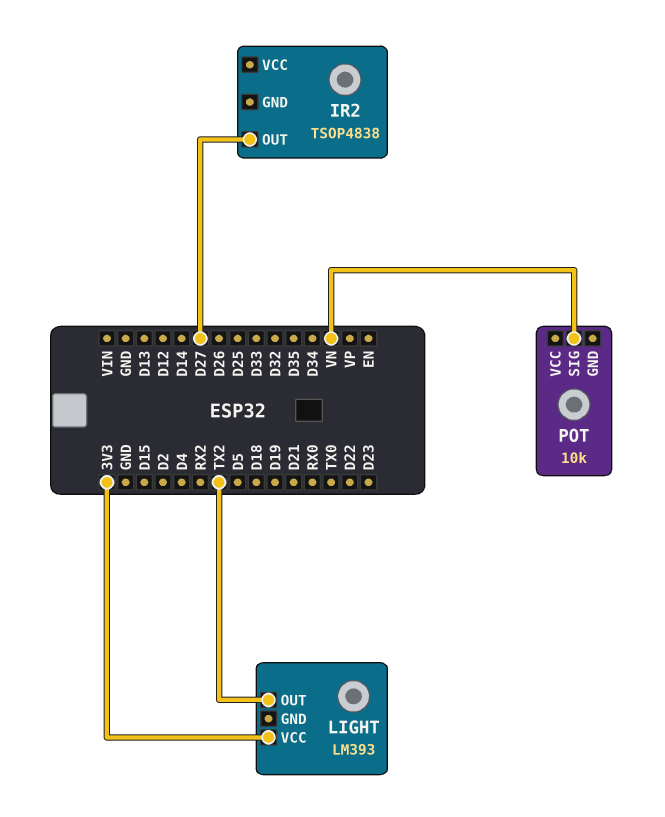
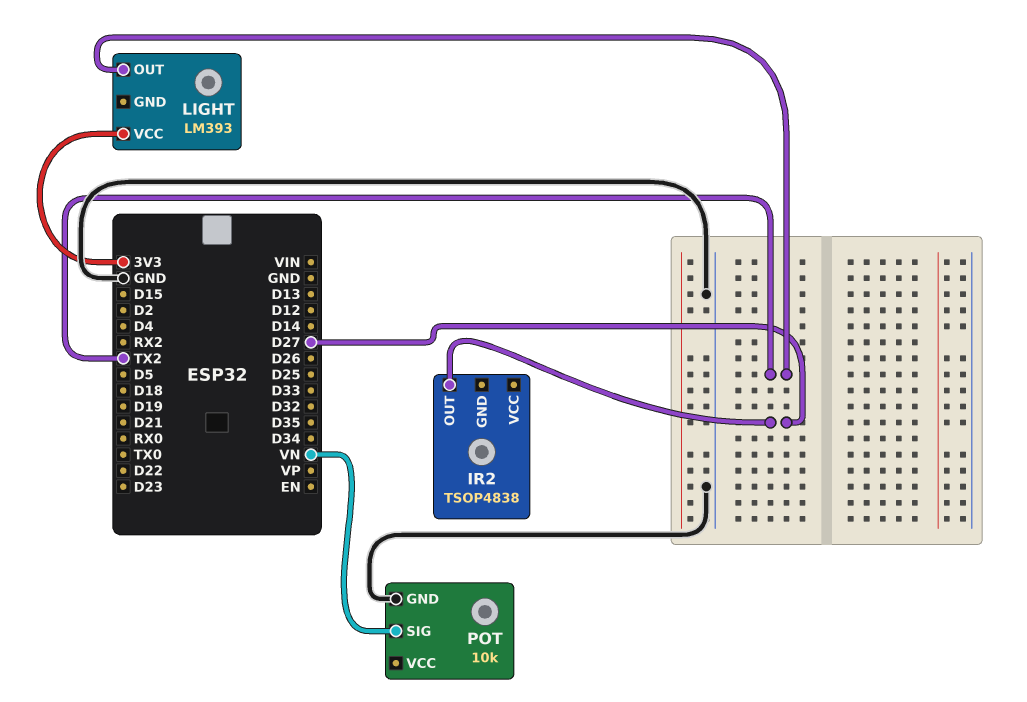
POT pin GND: none -> GND

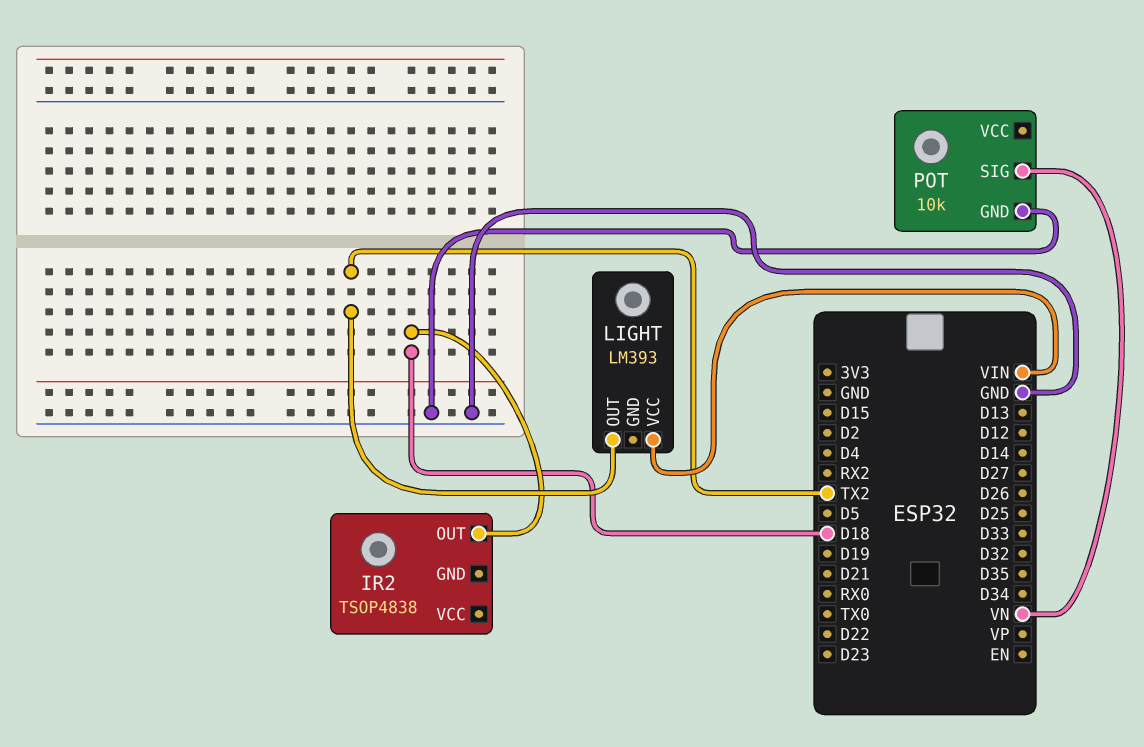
IR2 pin OUT: D27 -> D18
LIGHT pin VCC: 3V3 -> VIN

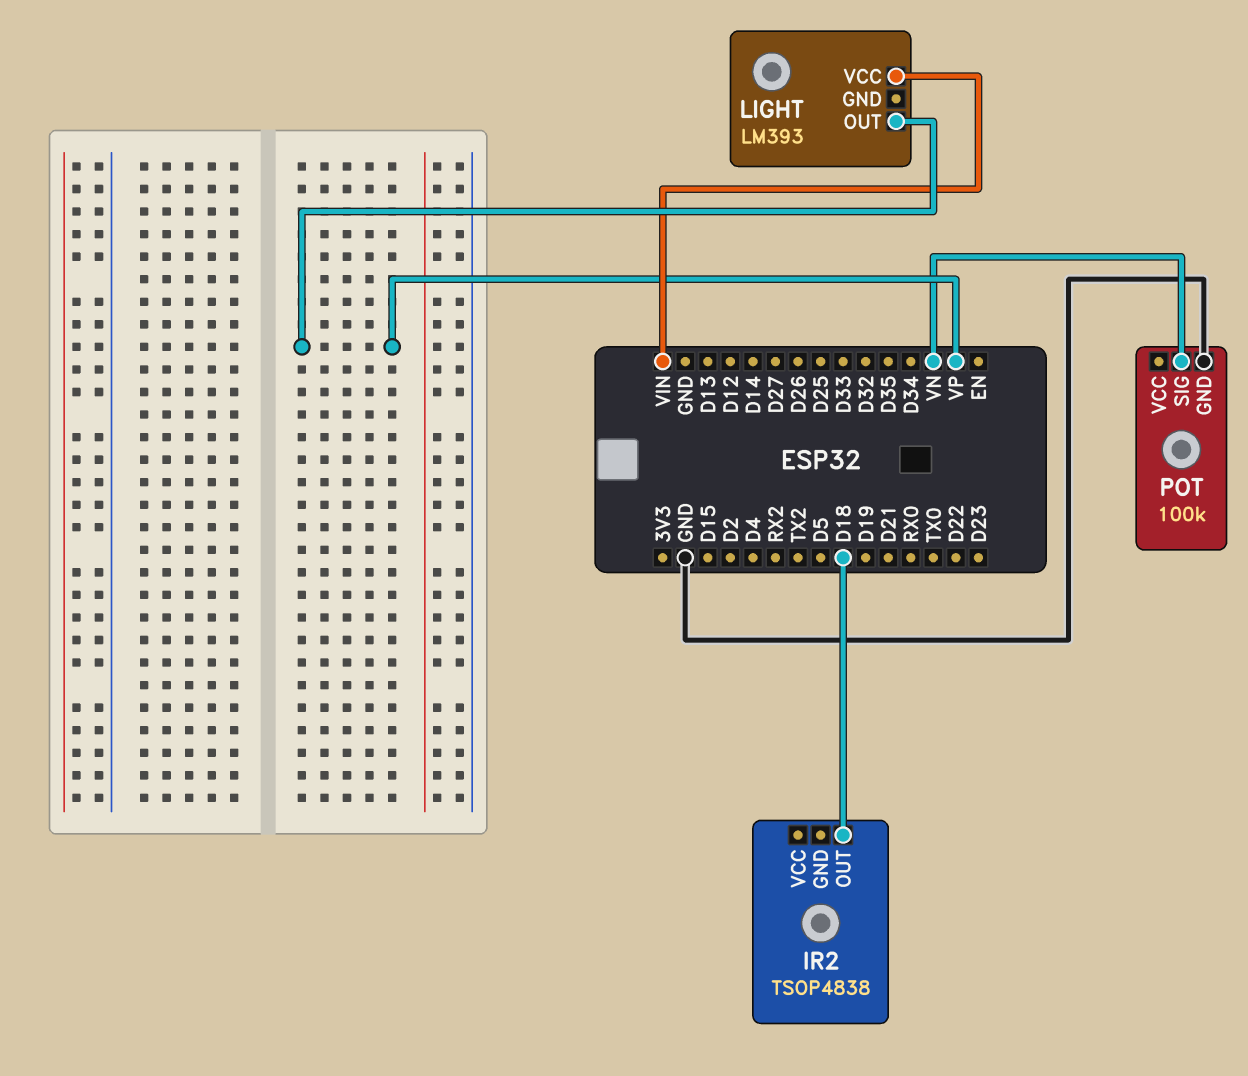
LIGHT pin OUT: TX2 -> VP
POT: 10k -> 100k

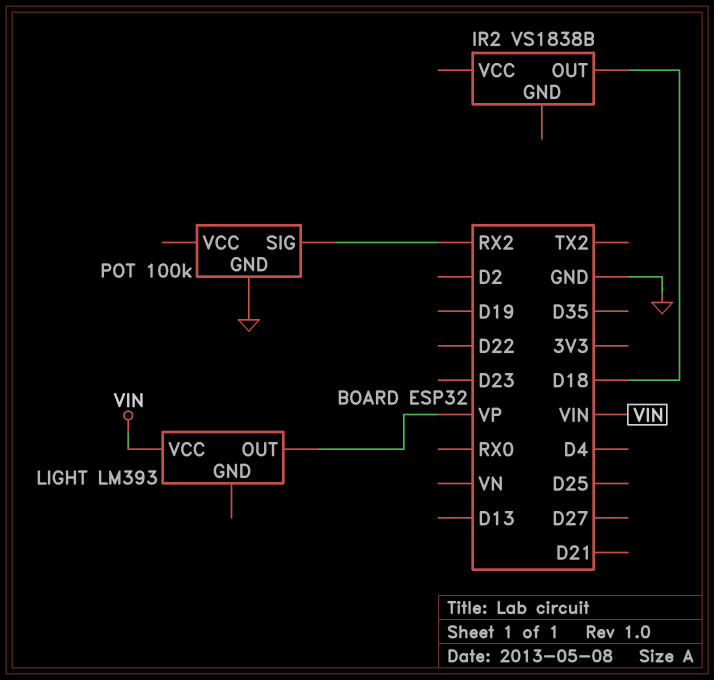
IR2: TSOP4838 -> VS1838B
POT pin SIG: VN -> RX2

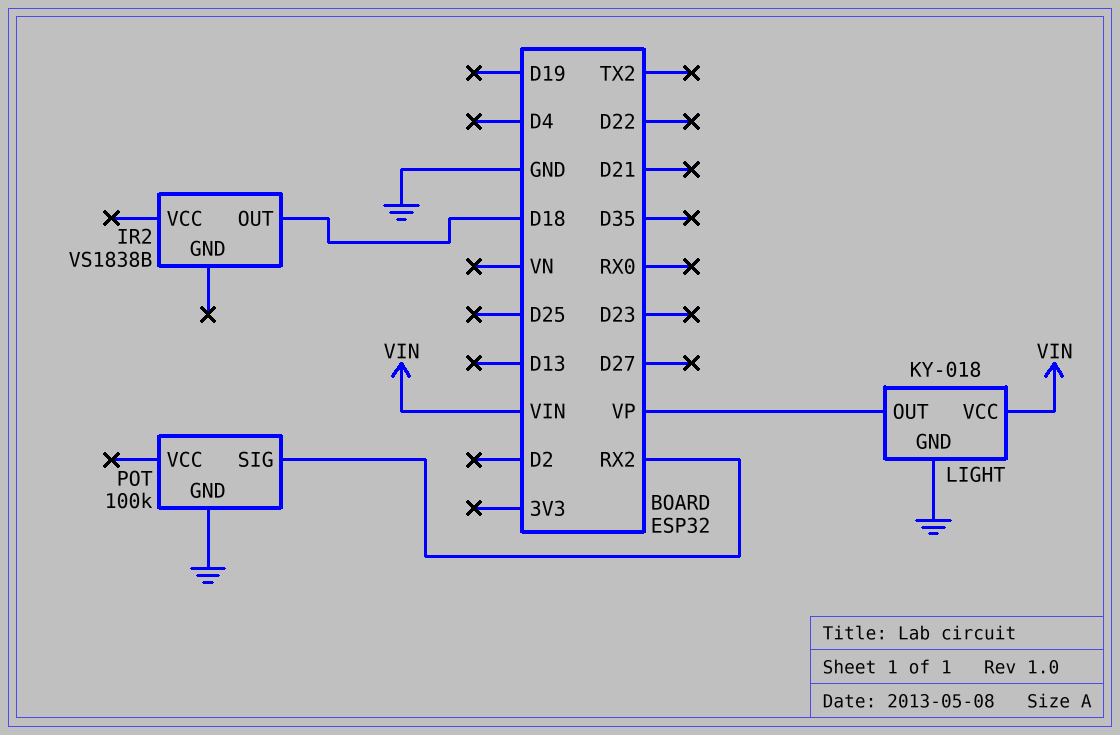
LIGHT: LM393 -> KY-018
LIGHT pin GND: none -> GND

